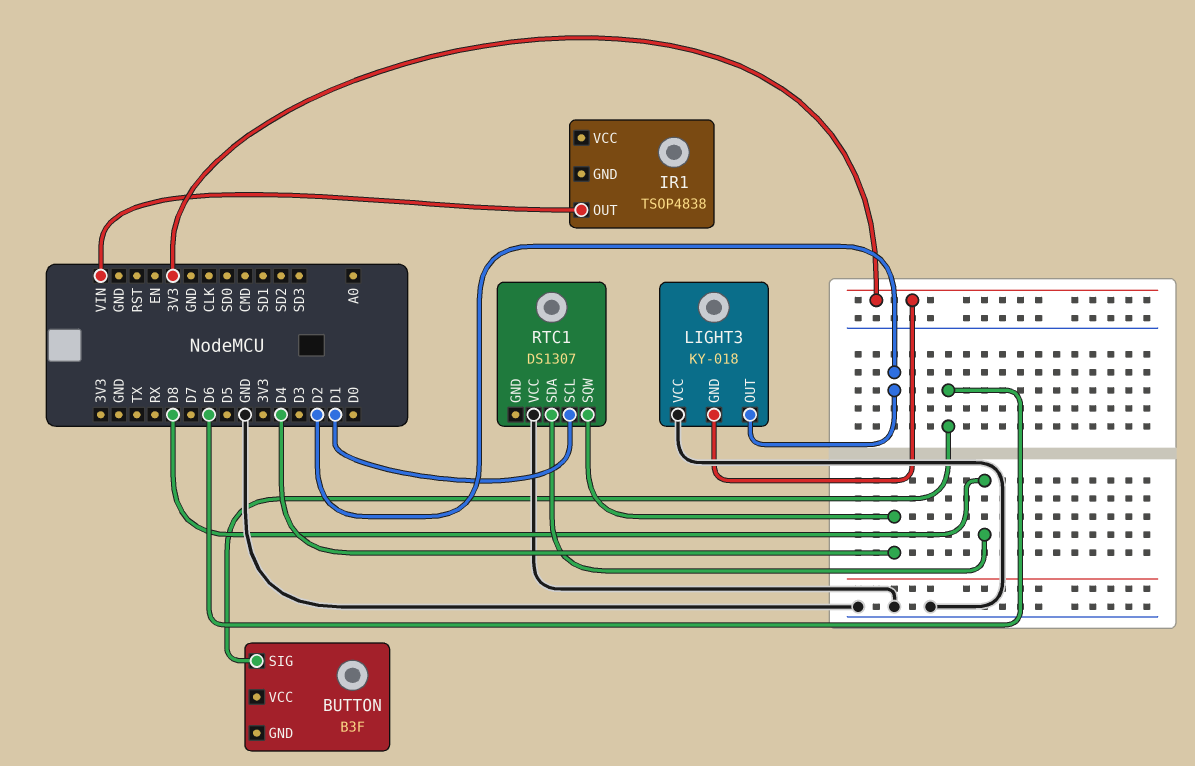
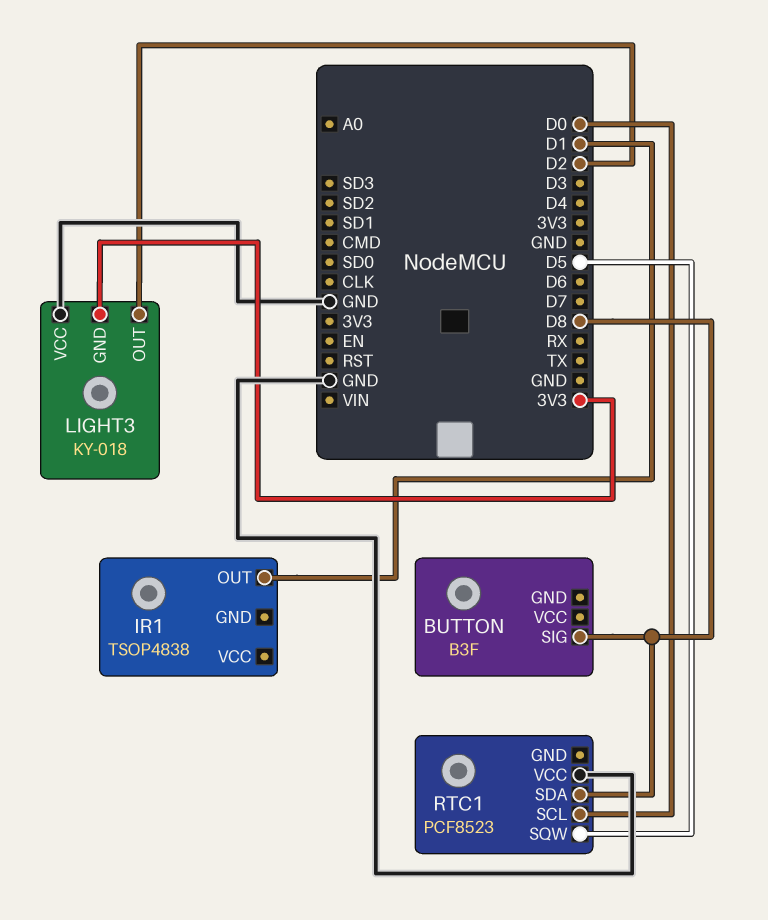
BUTTON pin SIG: D6 -> D8
IR1 pin OUT: VIN -> D1
RTC1: DS1307 -> PCF8523
RTC1 pin SCL: D1 -> D0
RTC1 pin SQW: D4 -> D5

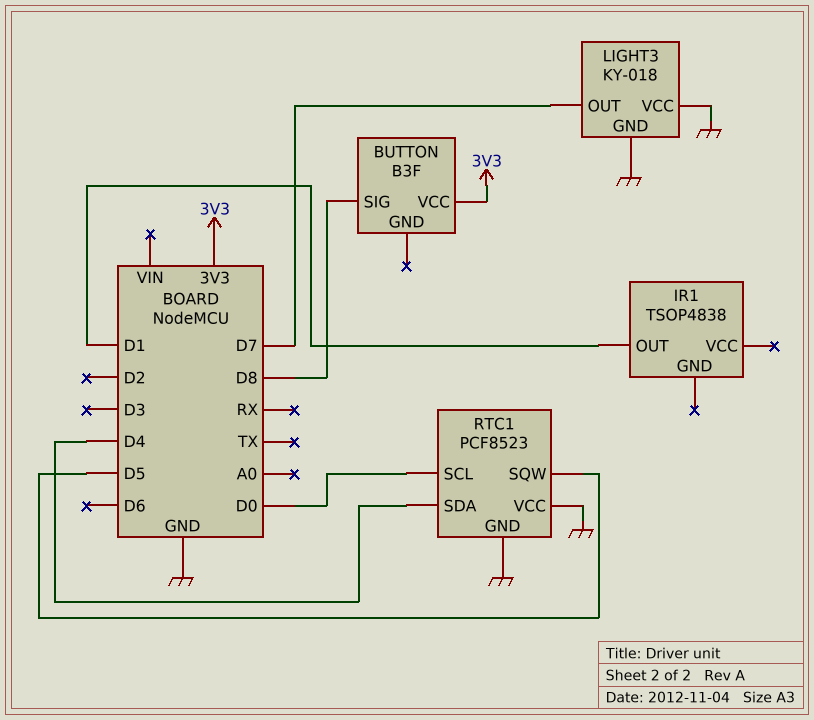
BUTTON pin VCC: none -> 3V3
LIGHT3 pin GND: 3V3 -> GND
LIGHT3 pin OUT: D2 -> D7
RTC1 pin GND: none -> GND
RTC1 pin SDA: D8 -> D4

